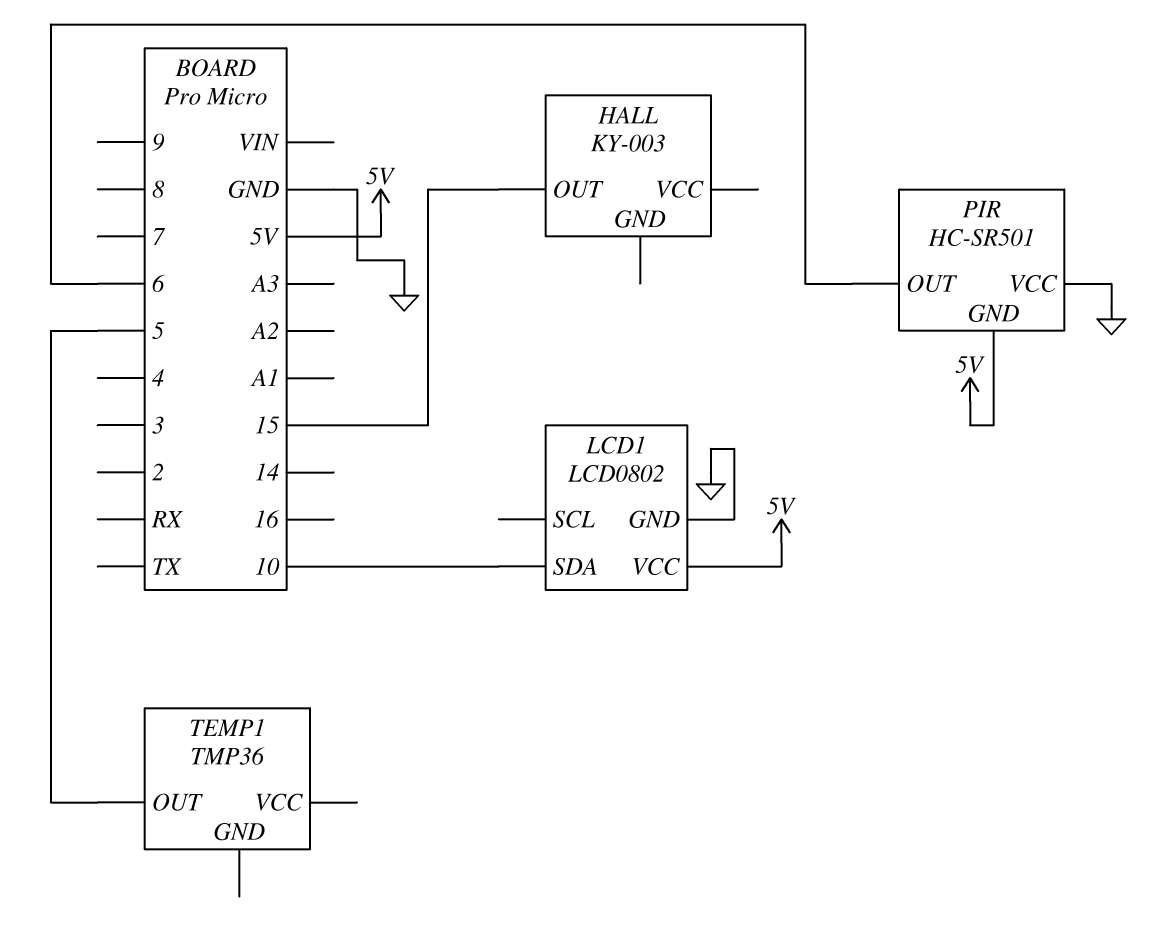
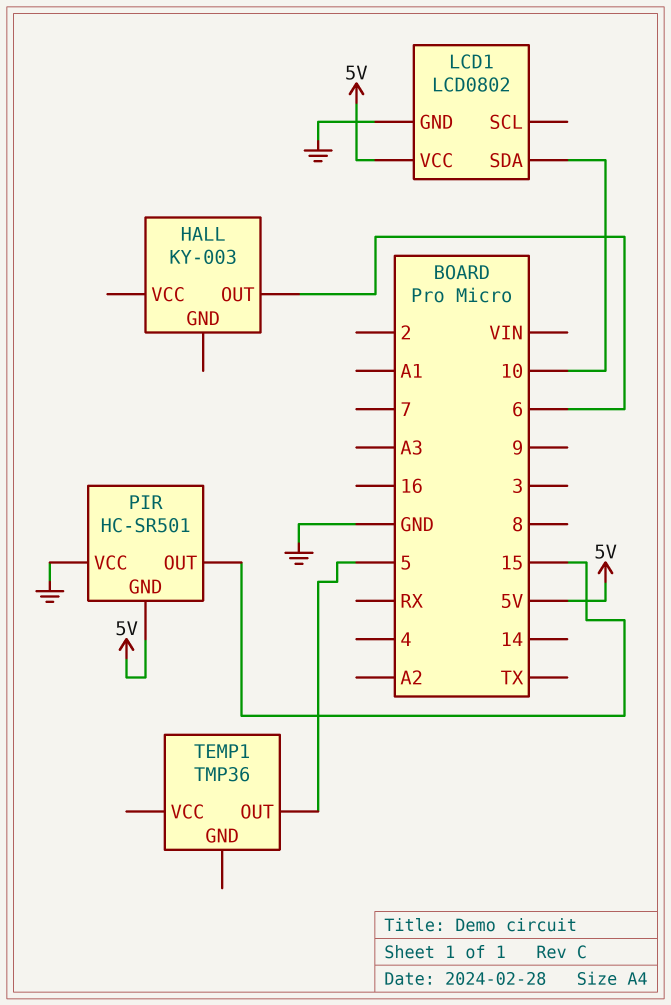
HALL pin OUT: 15 -> 6
PIR pin OUT: 6 -> 15

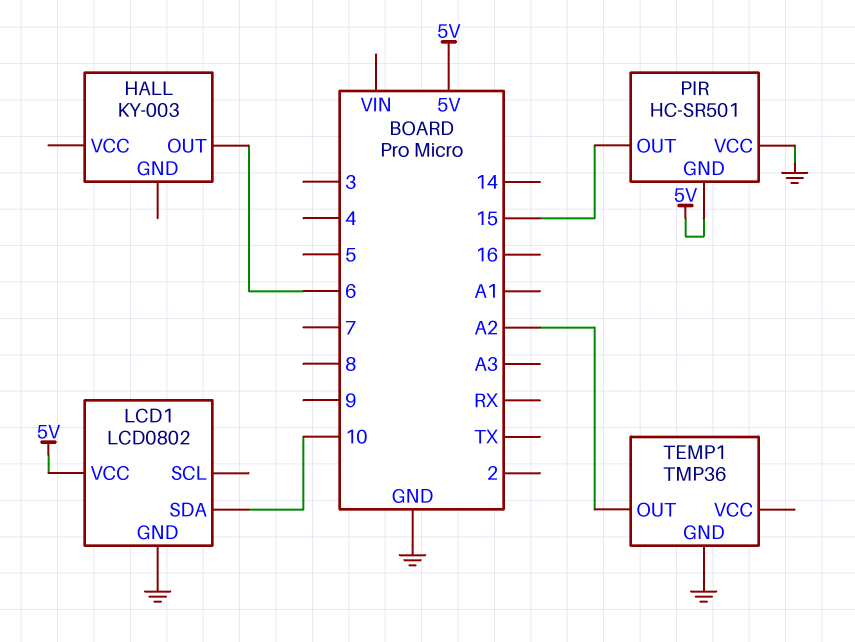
TEMP1 pin GND: none -> GND
TEMP1 pin OUT: 5 -> A2

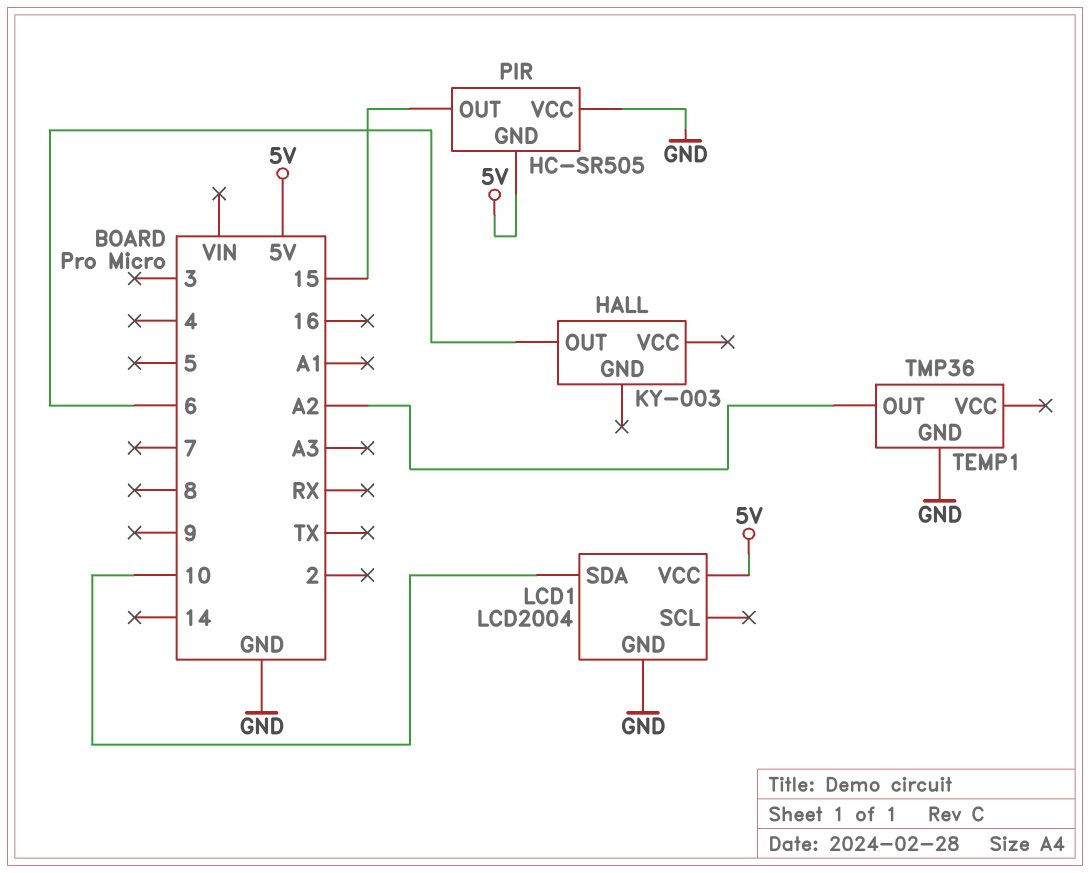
LCD1: LCD0802 -> LCD2004
PIR: HC-SR501 -> HC-SR505

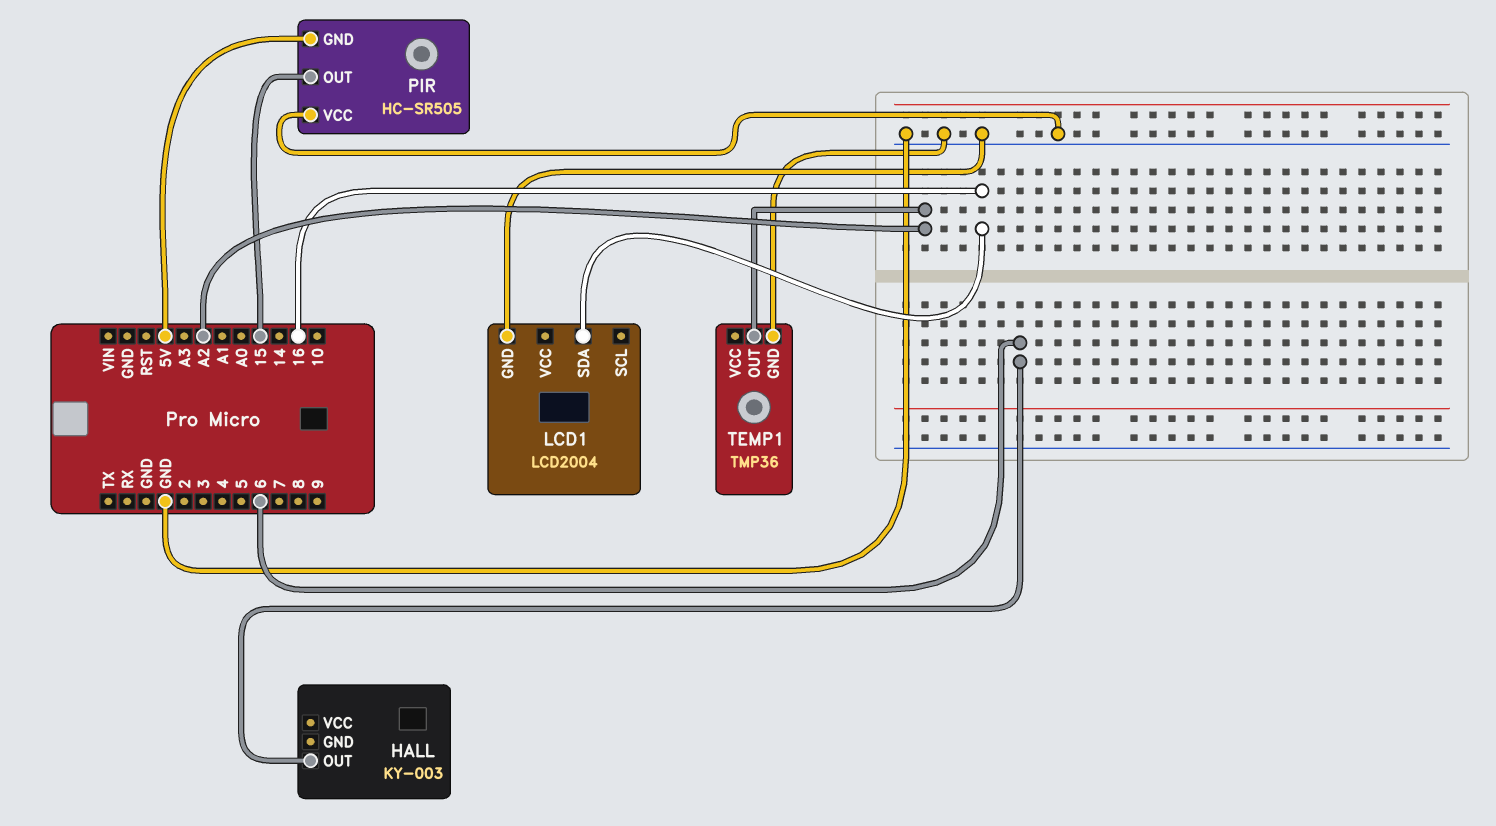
LCD1 pin SDA: 10 -> 16
LCD1 pin VCC: 5V -> none

